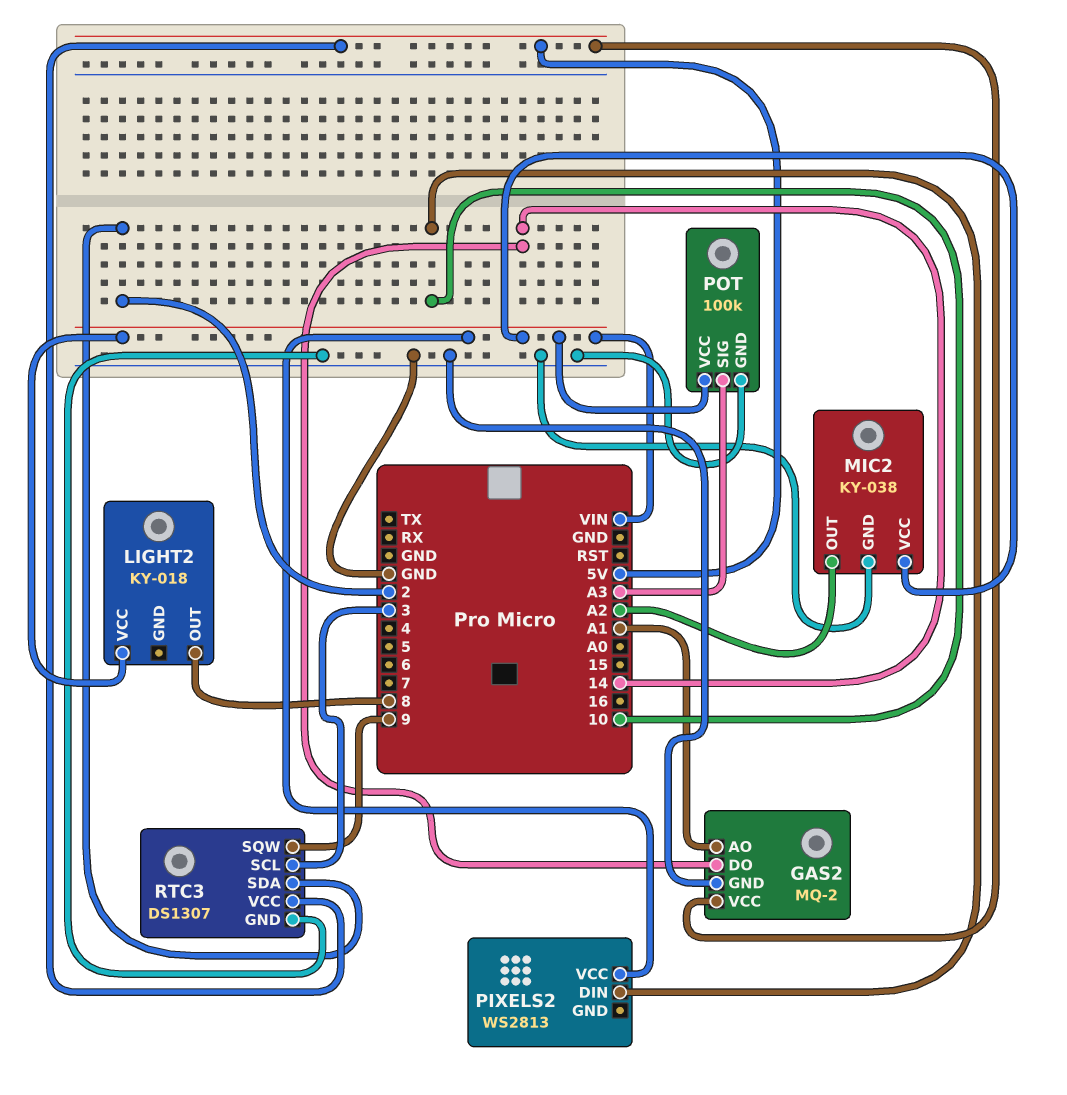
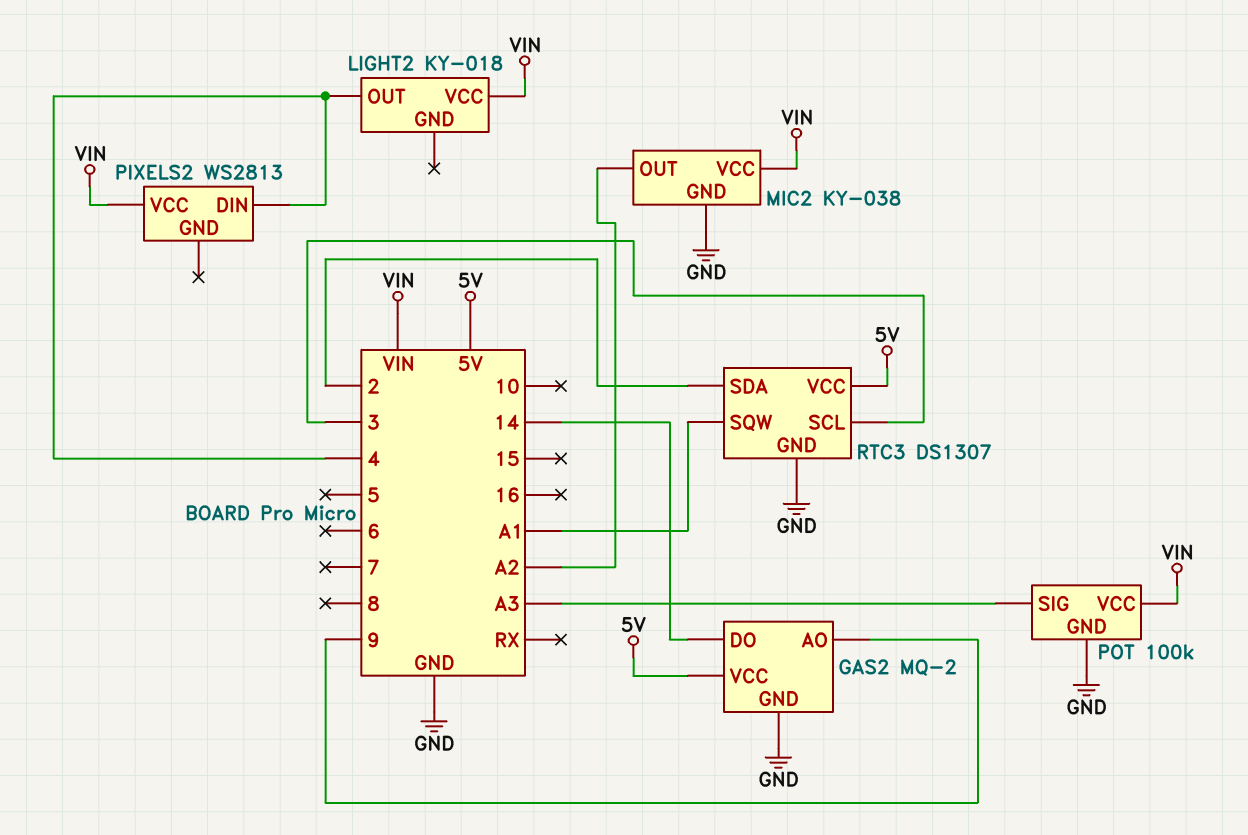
GAS2 pin AO: A1 -> 9
LIGHT2 pin OUT: 8 -> 4
PIXELS2 pin DIN: 10 -> 4
RTC3 pin SQW: 9 -> A1

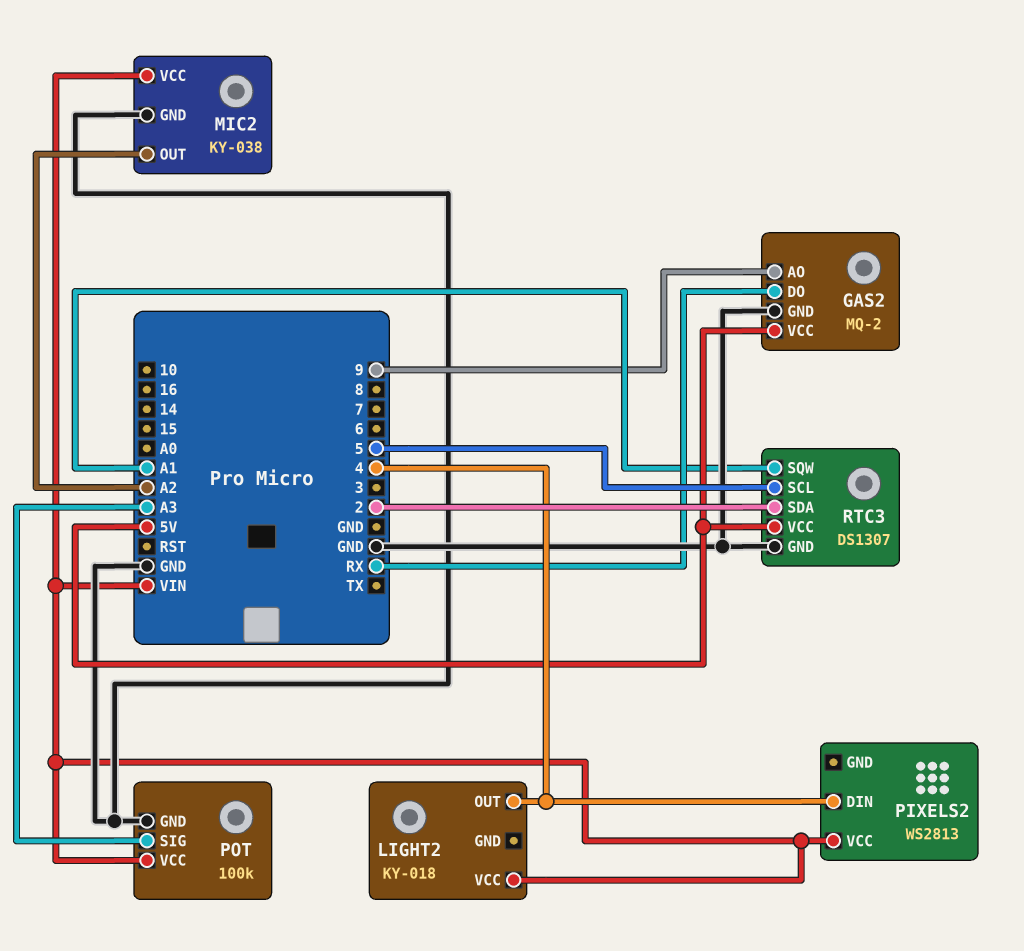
GAS2 pin DO: 14 -> RX
RTC3 pin SCL: 3 -> 5

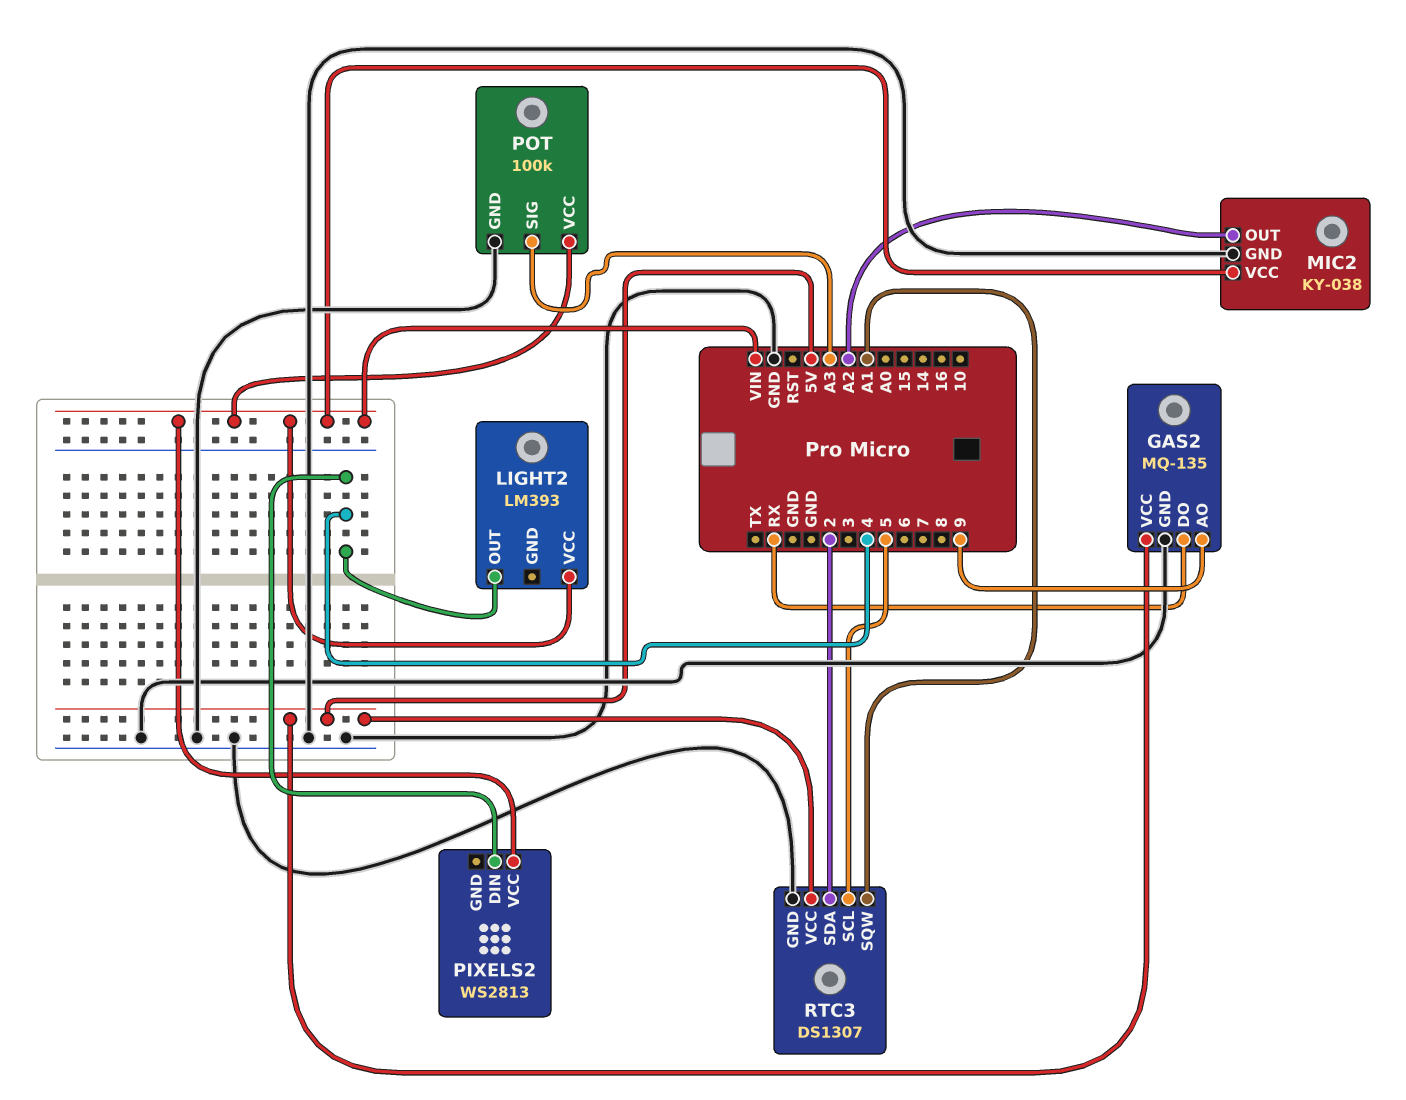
GAS2: MQ-2 -> MQ-135
LIGHT2: KY-018 -> LM393

